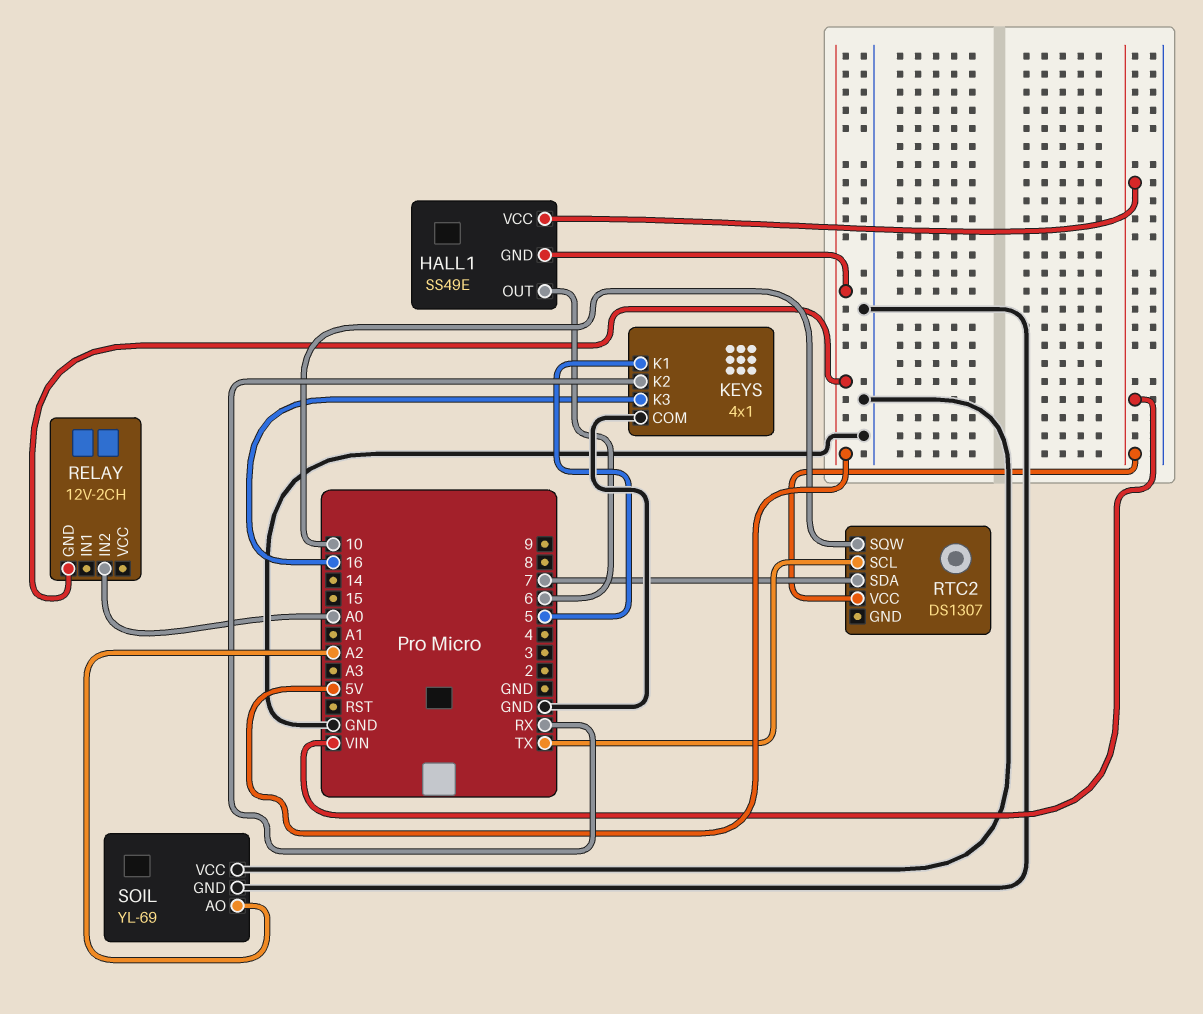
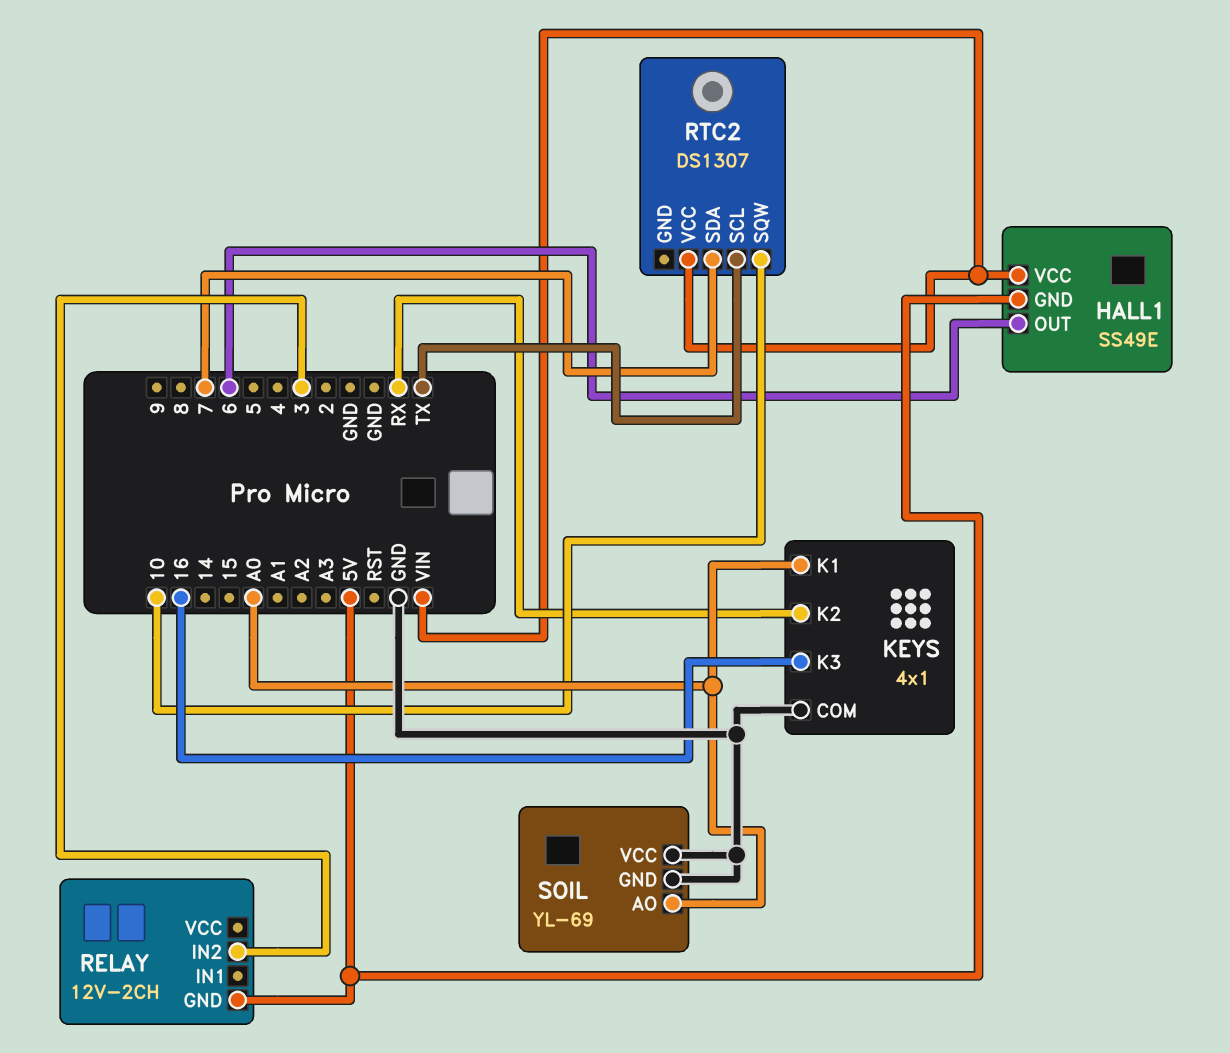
KEYS pin K1: 5 -> A0
RELAY pin IN2: A0 -> 3
SOIL pin AO: A2 -> A0

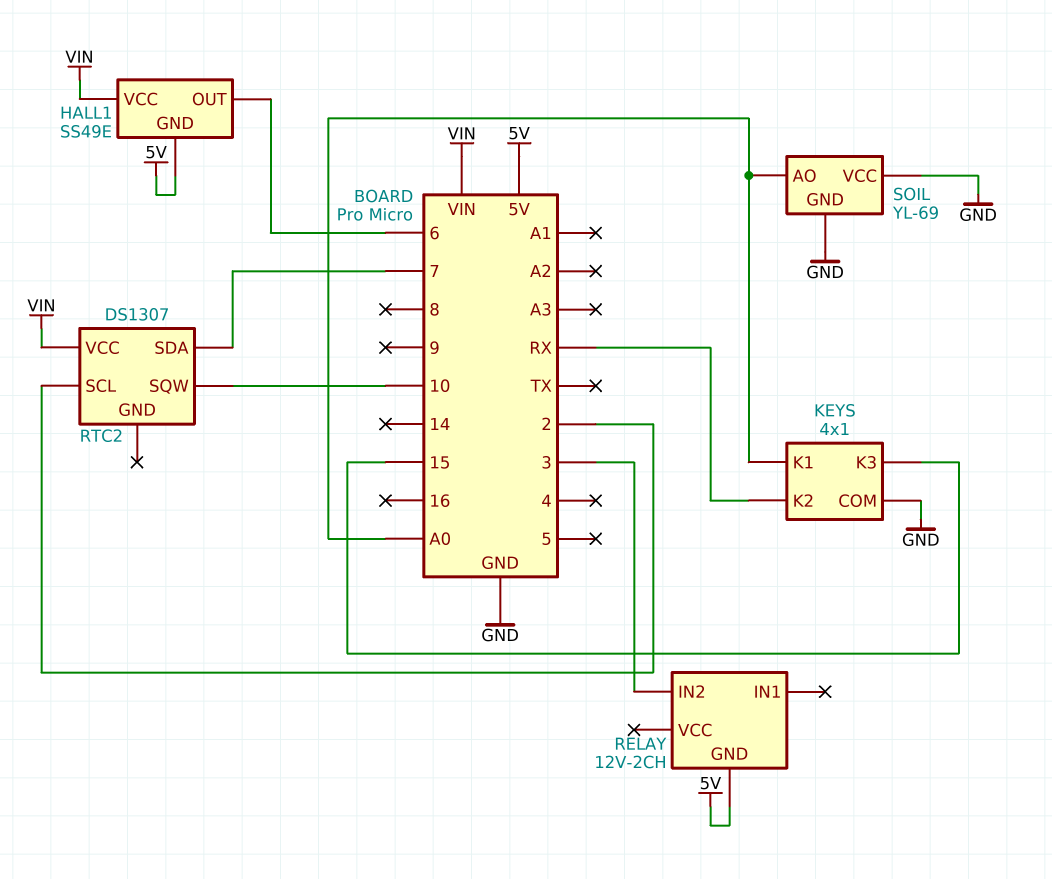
KEYS pin K3: 16 -> 15
RTC2 pin SCL: TX -> 2

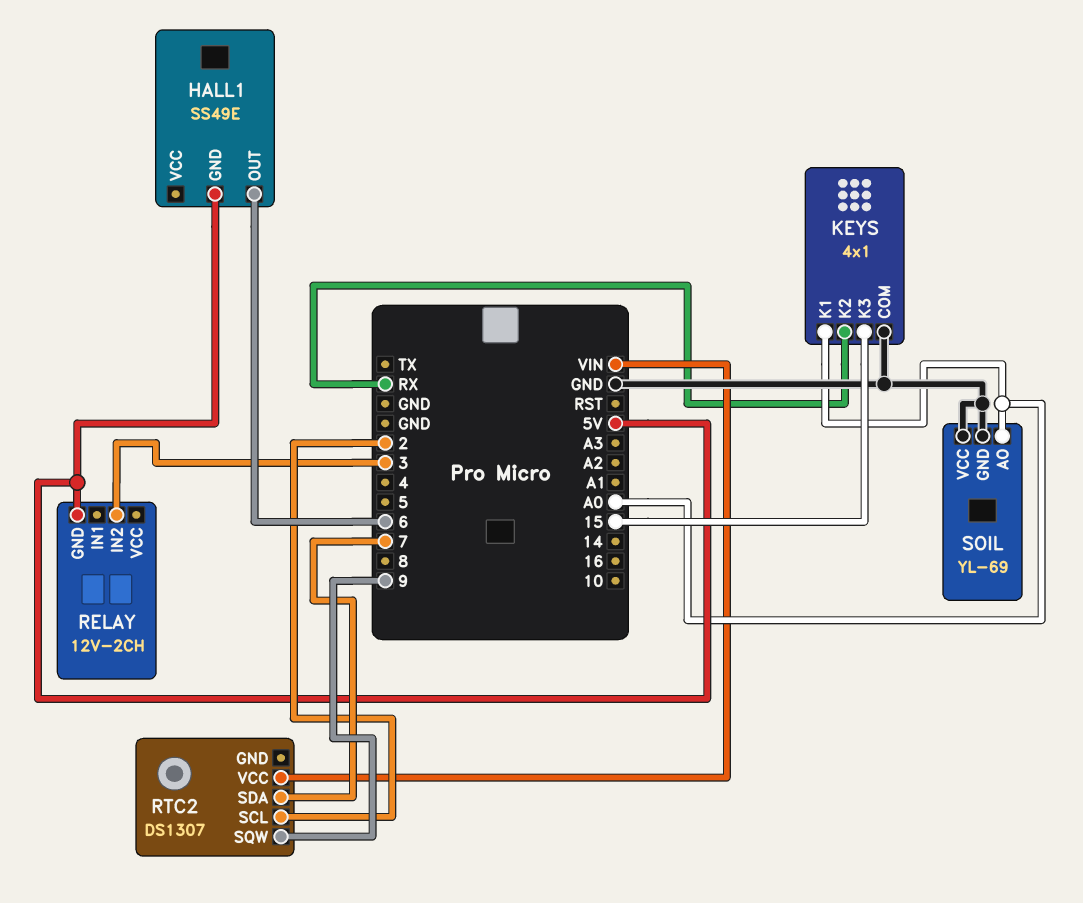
HALL1 pin VCC: VIN -> none
RTC2 pin SQW: 10 -> 9

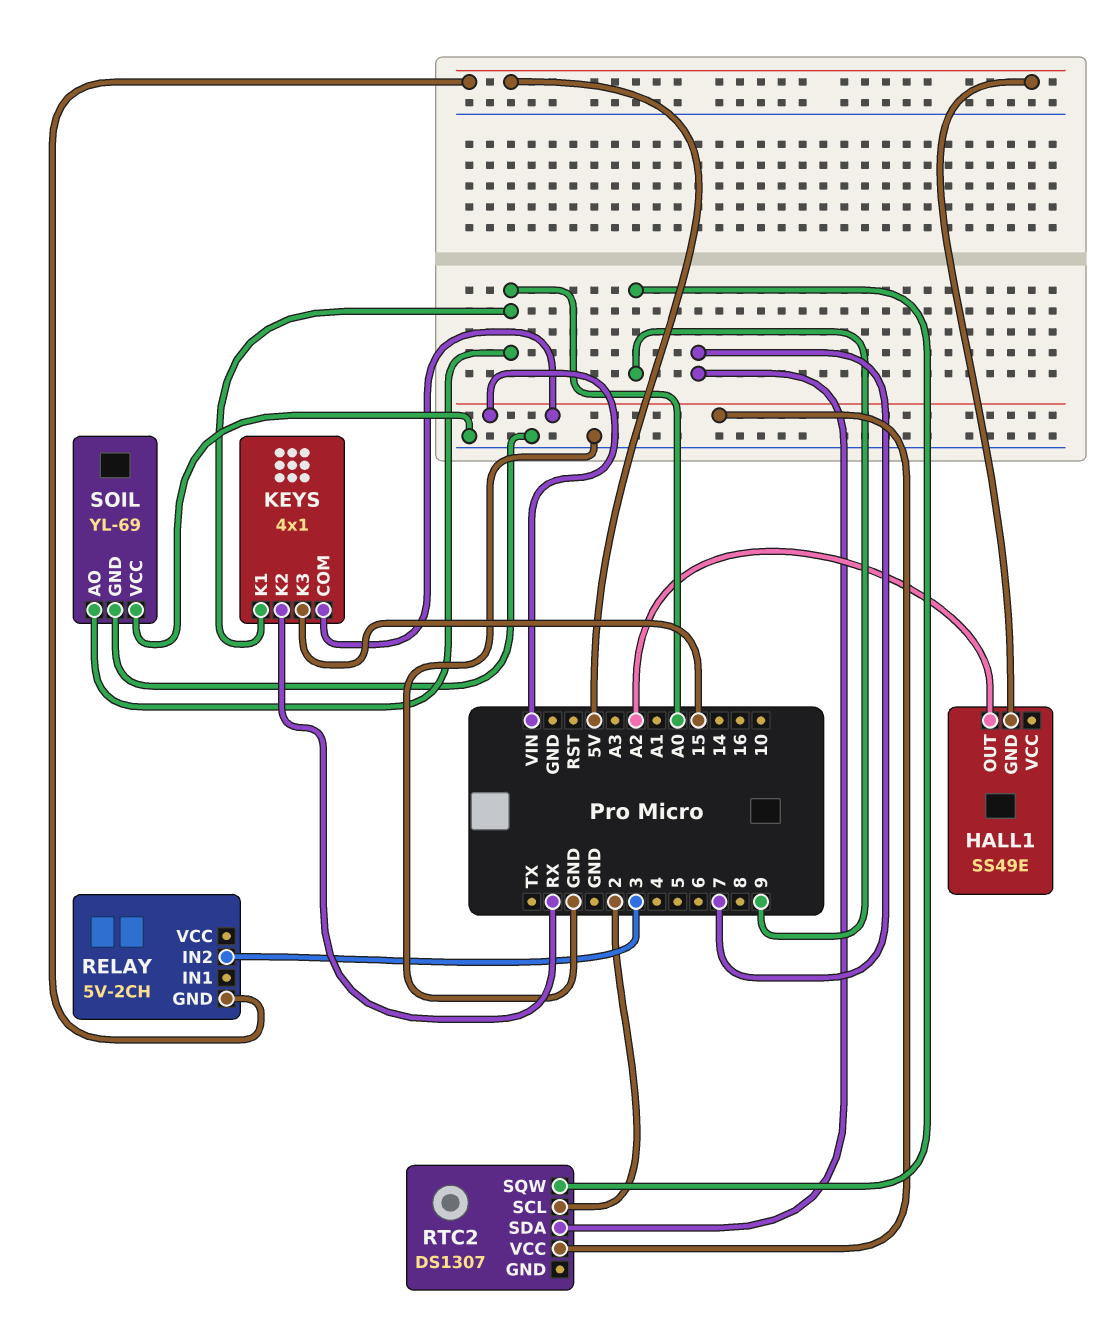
HALL1 pin OUT: 6 -> A2
KEYS pin COM: GND -> VIN
RELAY: 12V-2CH -> 5V-2CH

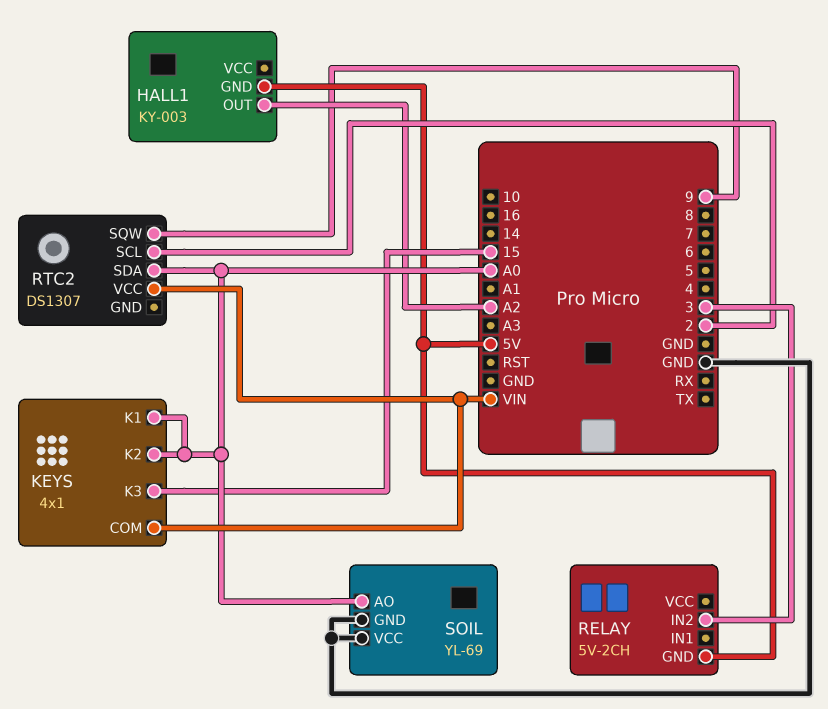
HALL1: SS49E -> KY-003
KEYS pin K2: RX -> A0
RTC2 pin SDA: 7 -> A0

